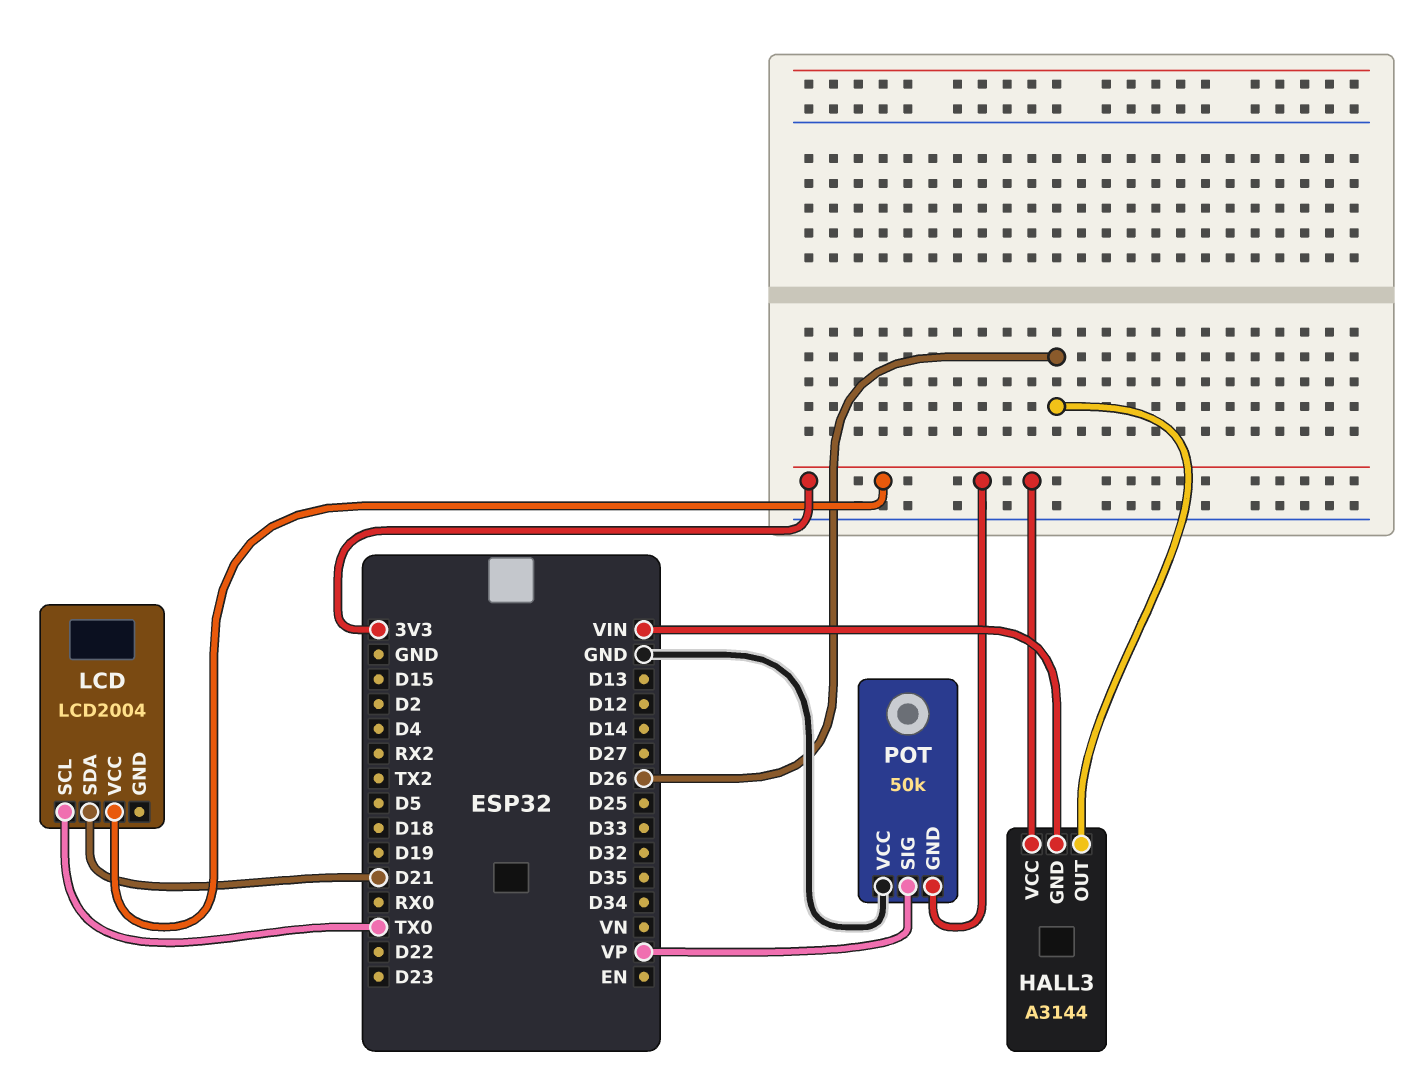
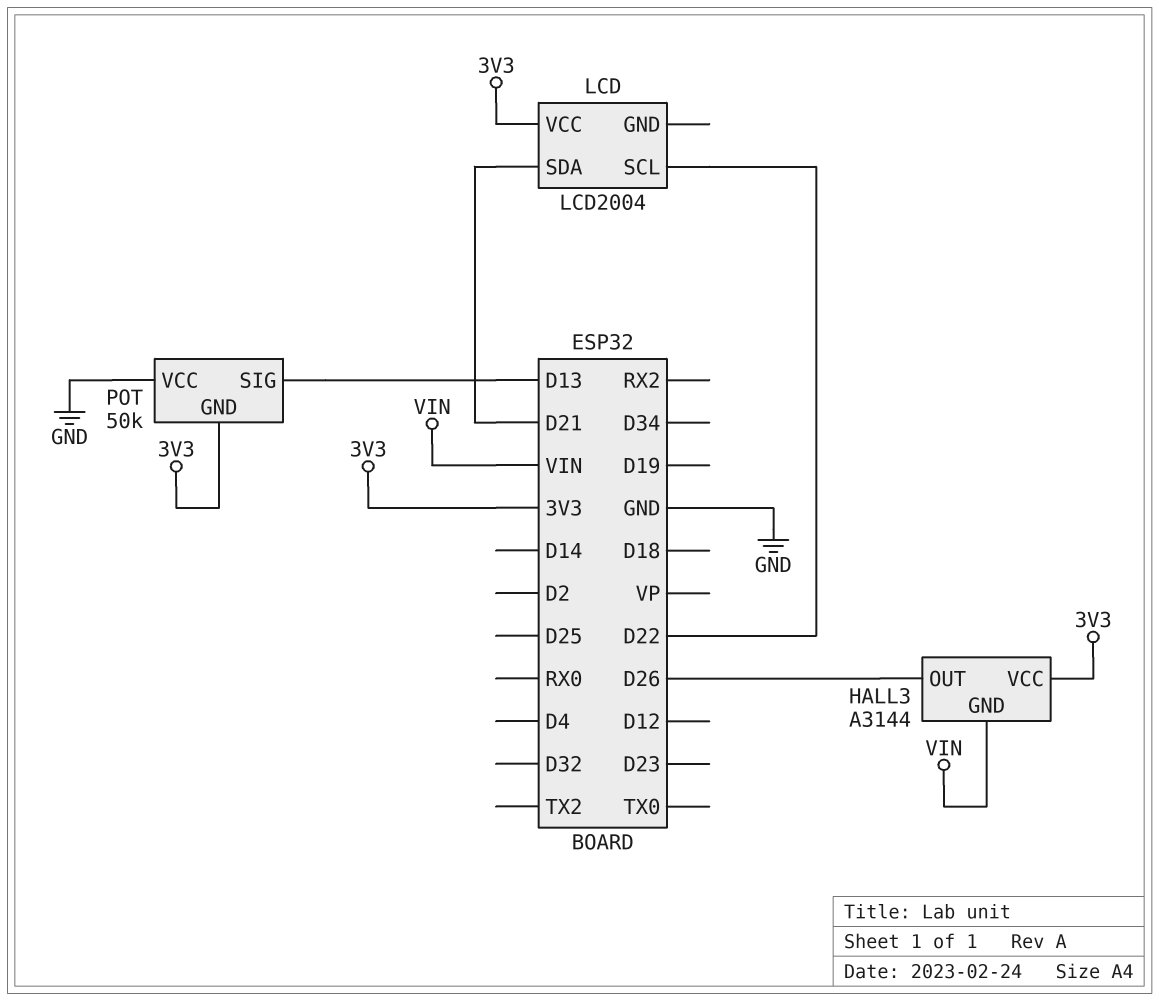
LCD pin SCL: TX0 -> D22
POT pin SIG: VP -> D13

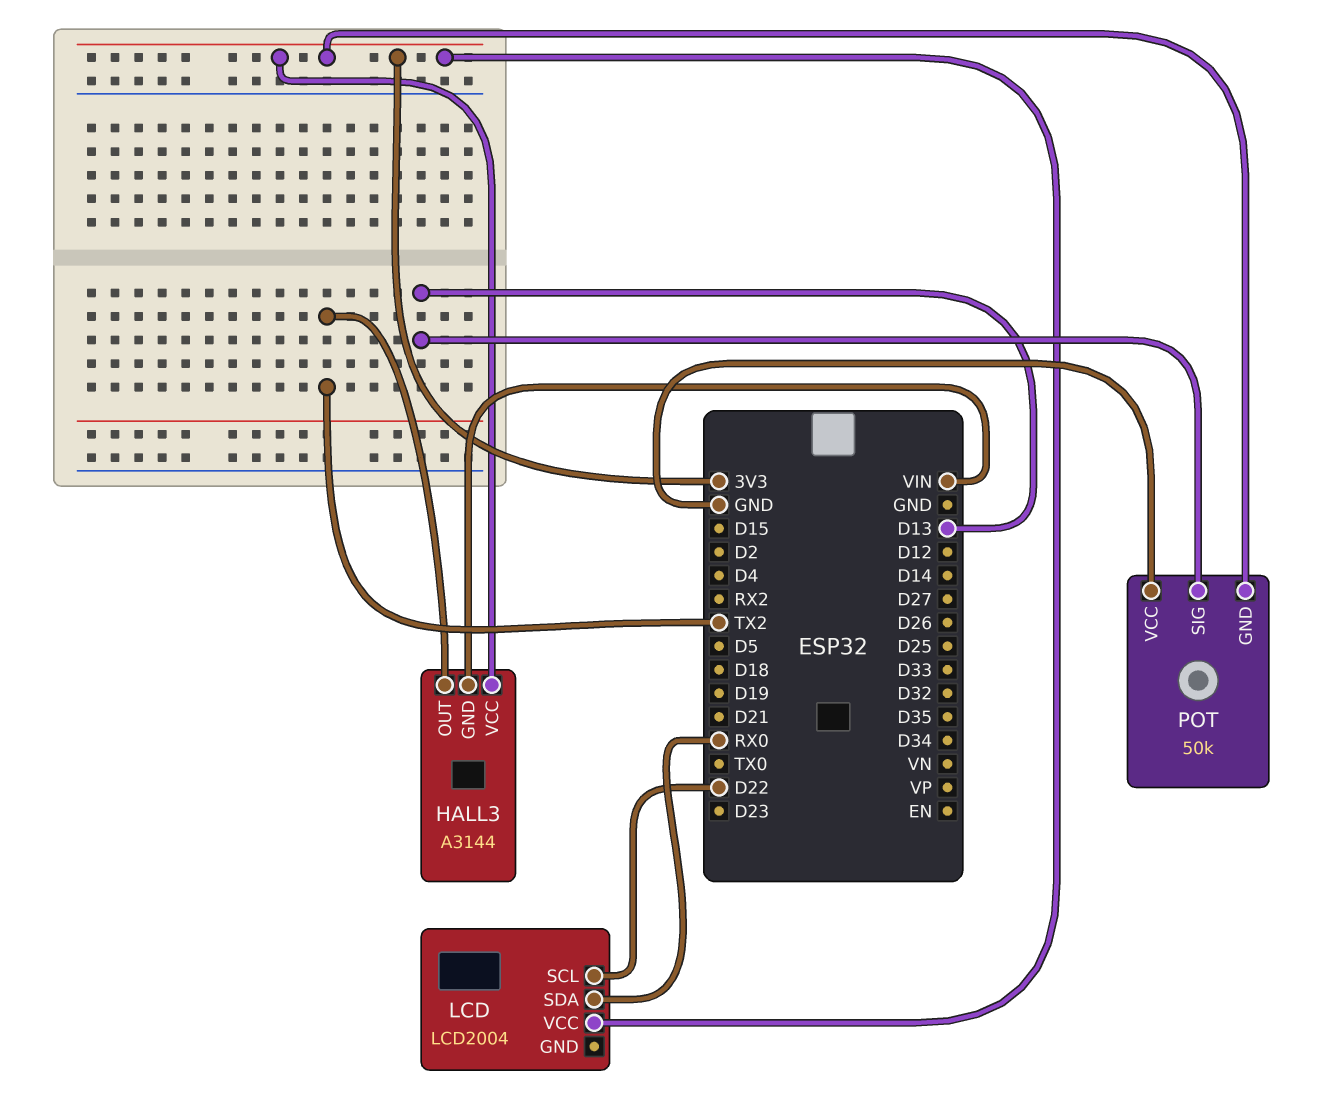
HALL3 pin OUT: D26 -> TX2
LCD pin SDA: D21 -> RX0

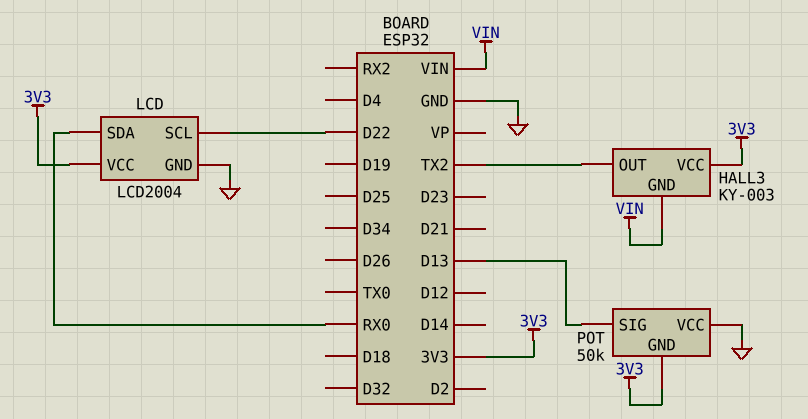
HALL3: A3144 -> KY-003
LCD pin GND: none -> GND

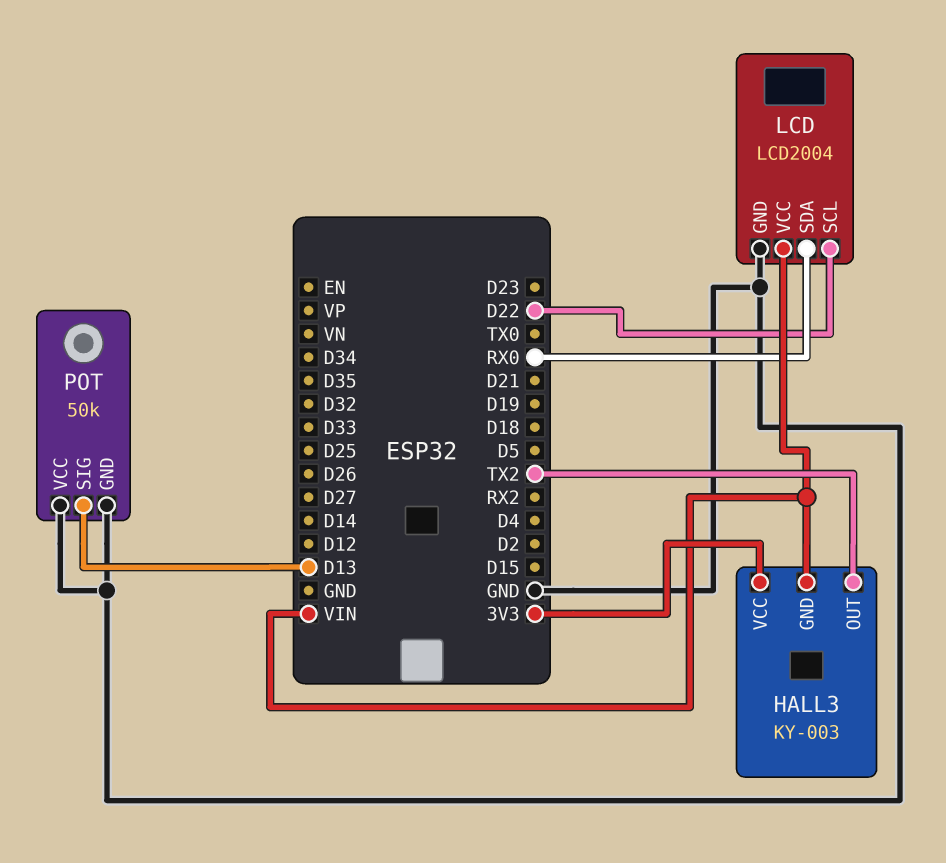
LCD pin VCC: 3V3 -> VIN
POT pin GND: 3V3 -> GND

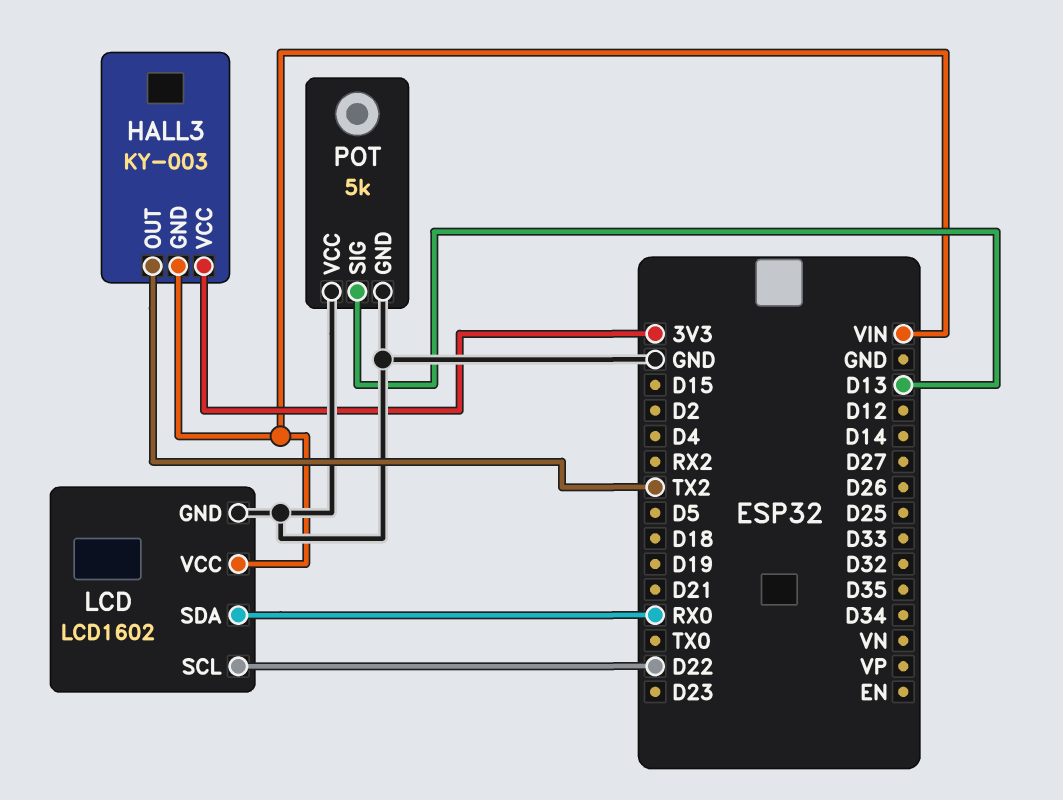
LCD: LCD2004 -> LCD1602
POT: 50k -> 5k

